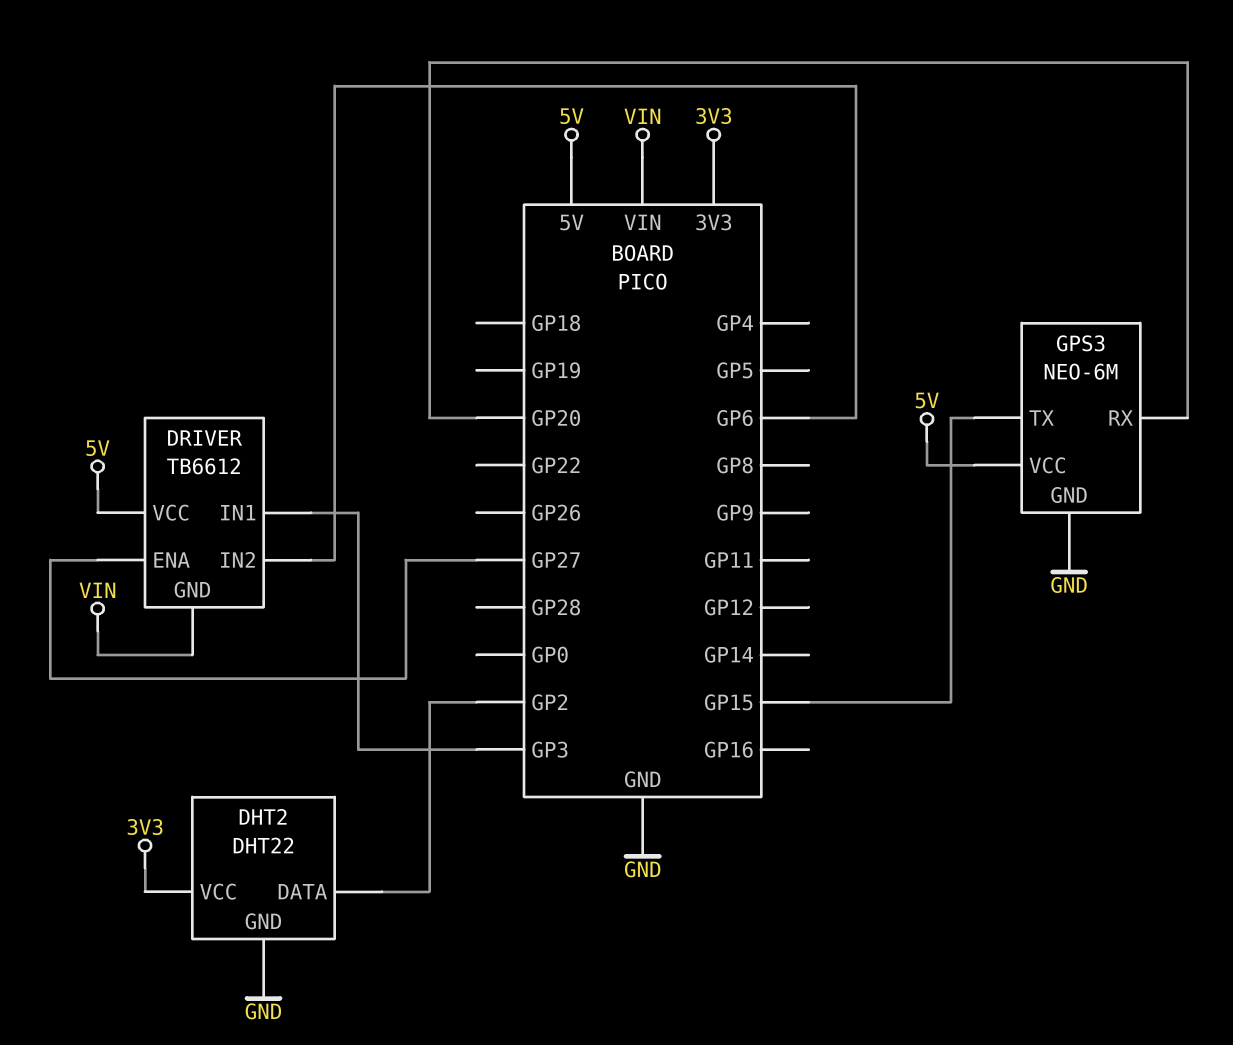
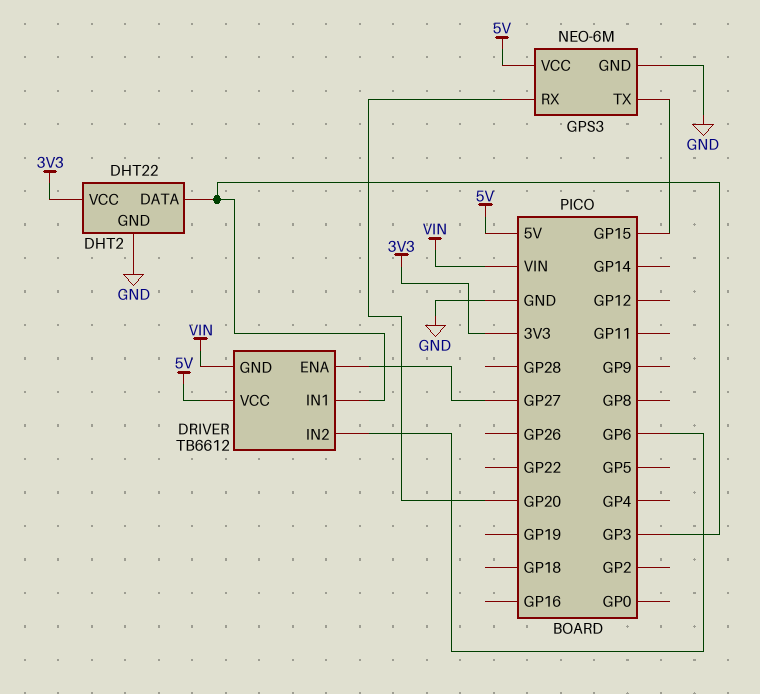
DHT2 pin DATA: GP2 -> GP3

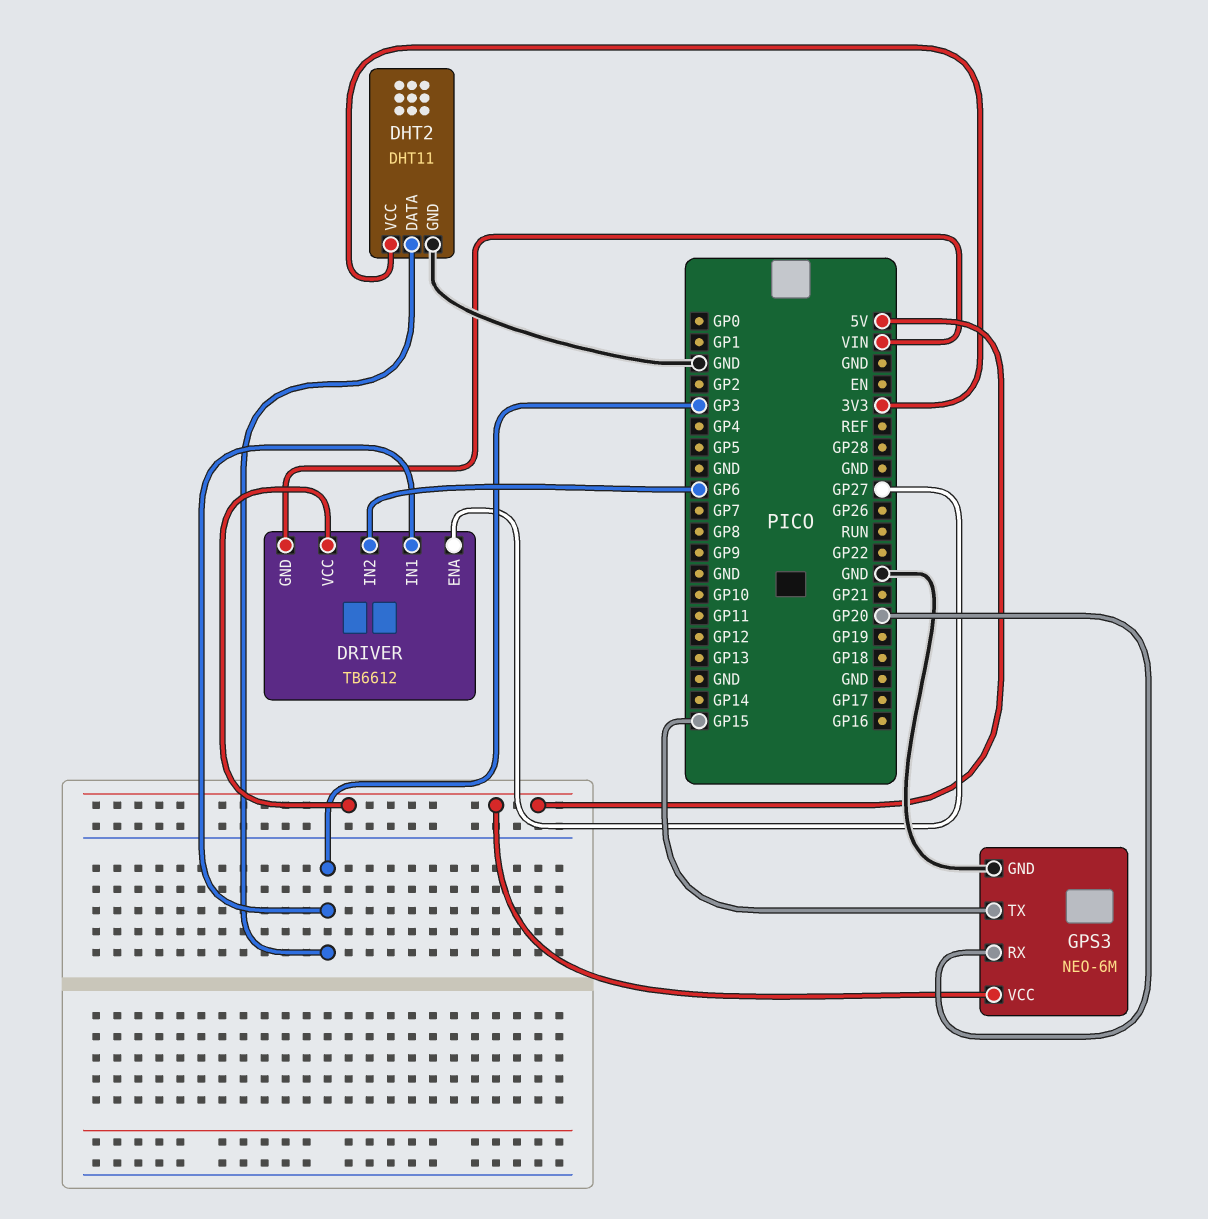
DHT2: DHT22 -> DHT11

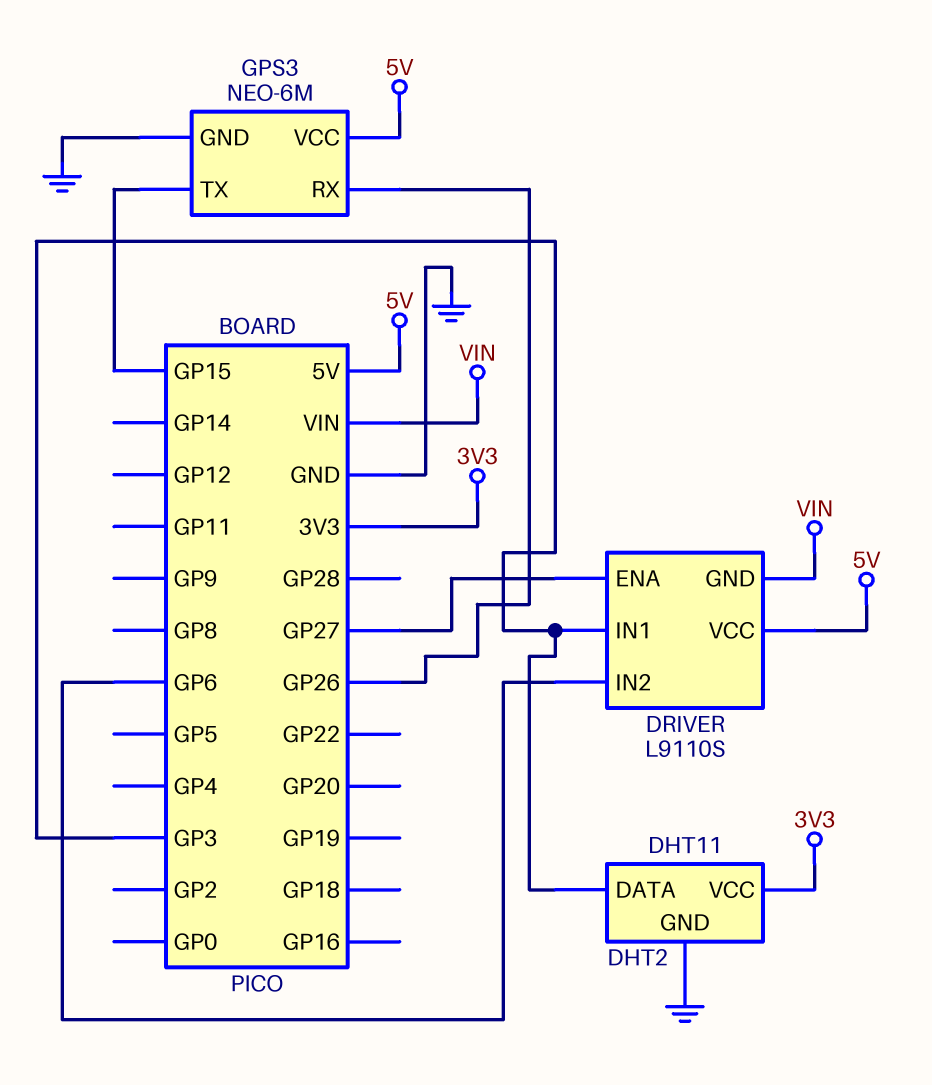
DRIVER: TB6612 -> L9110S
GPS3 pin RX: GP20 -> GP26

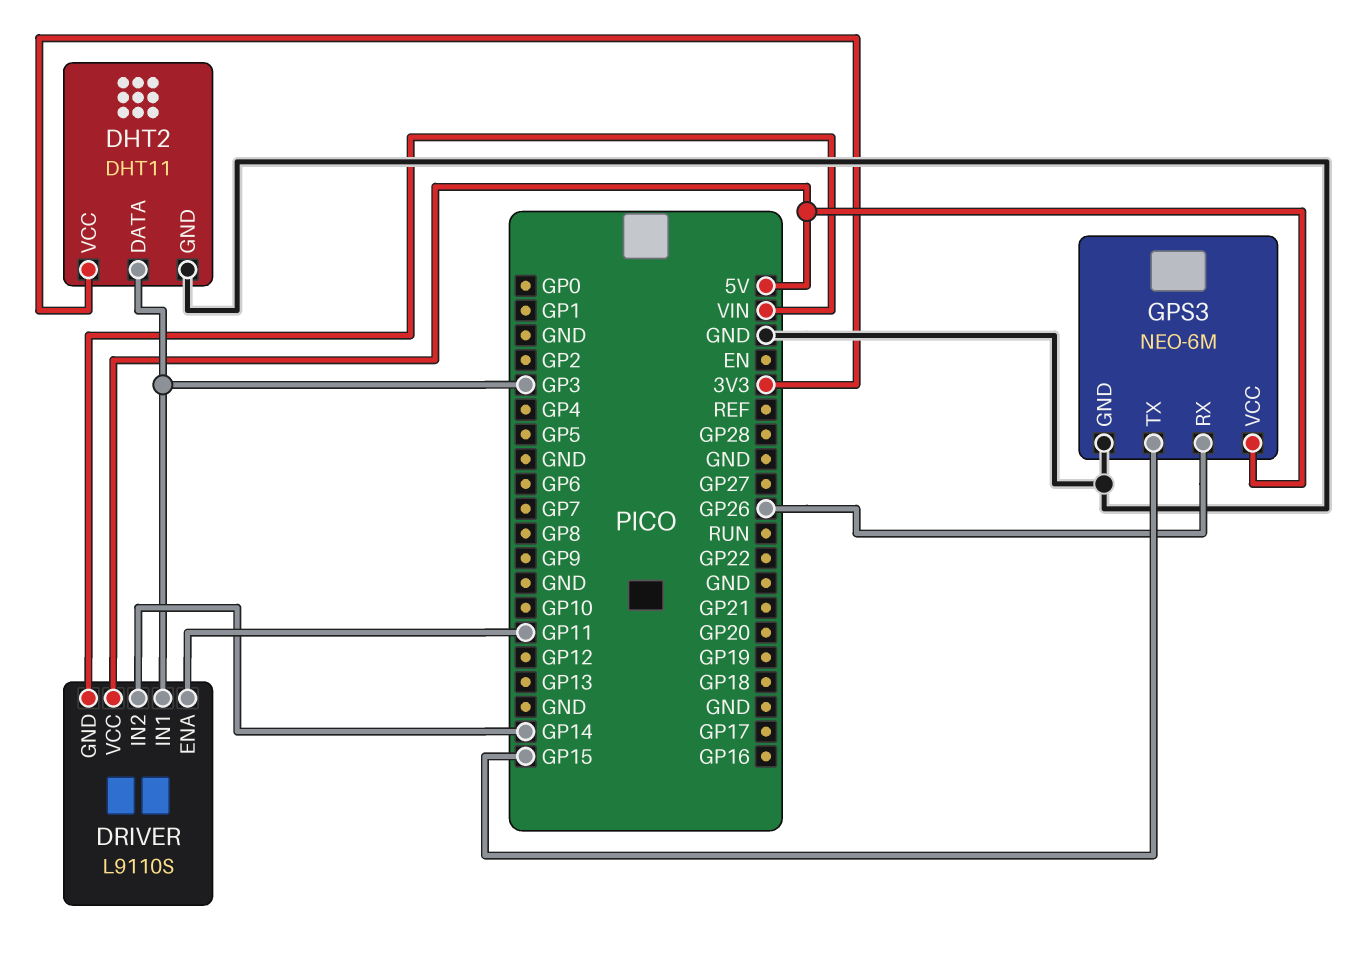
DRIVER pin ENA: GP27 -> GP11
DRIVER pin IN2: GP6 -> GP14

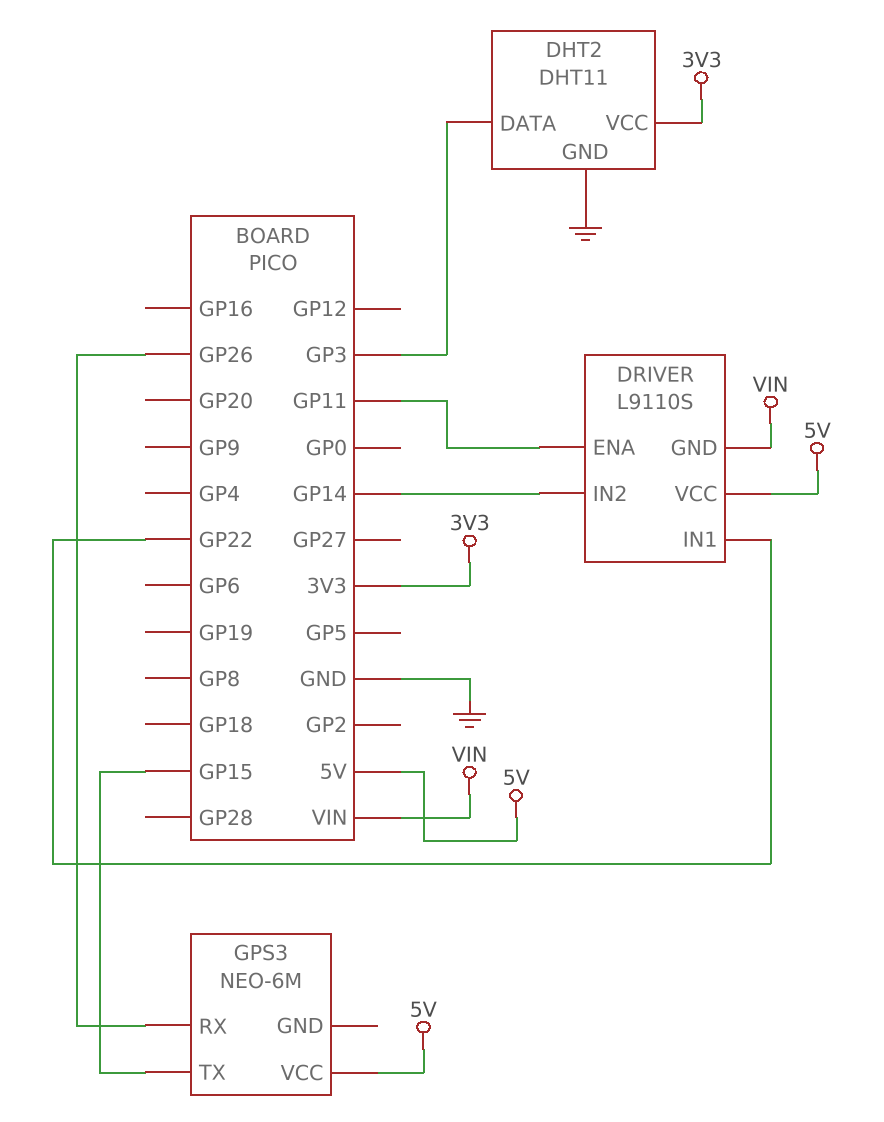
DRIVER pin IN1: GP3 -> GP22
GPS3 pin GND: GND -> none

